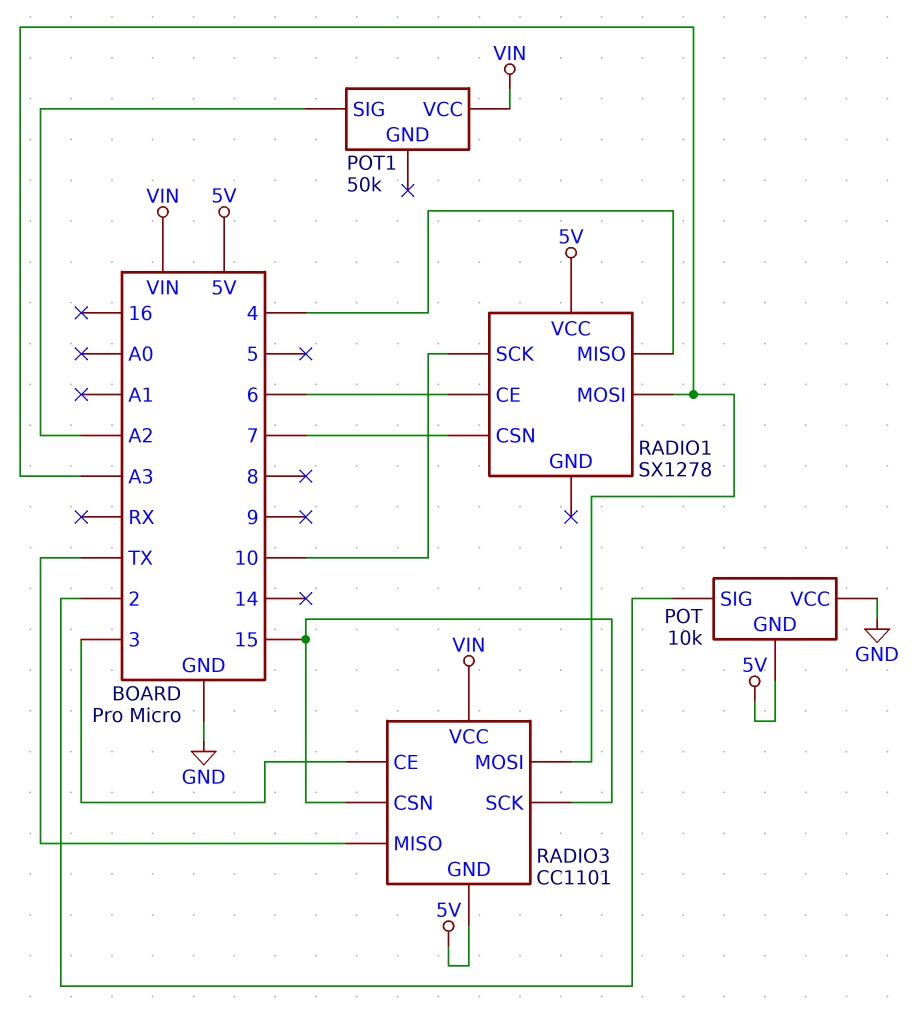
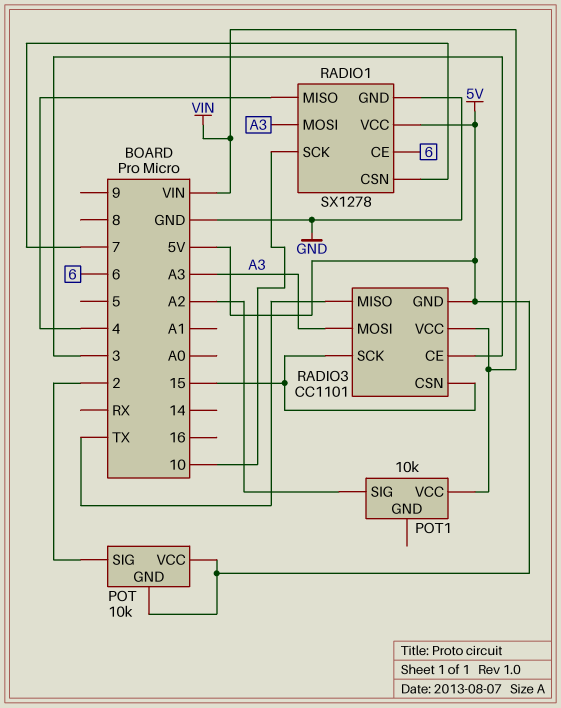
POT pin VCC: GND -> 5V
POT1: 50k -> 10k
RADIO1 pin GND: none -> GND

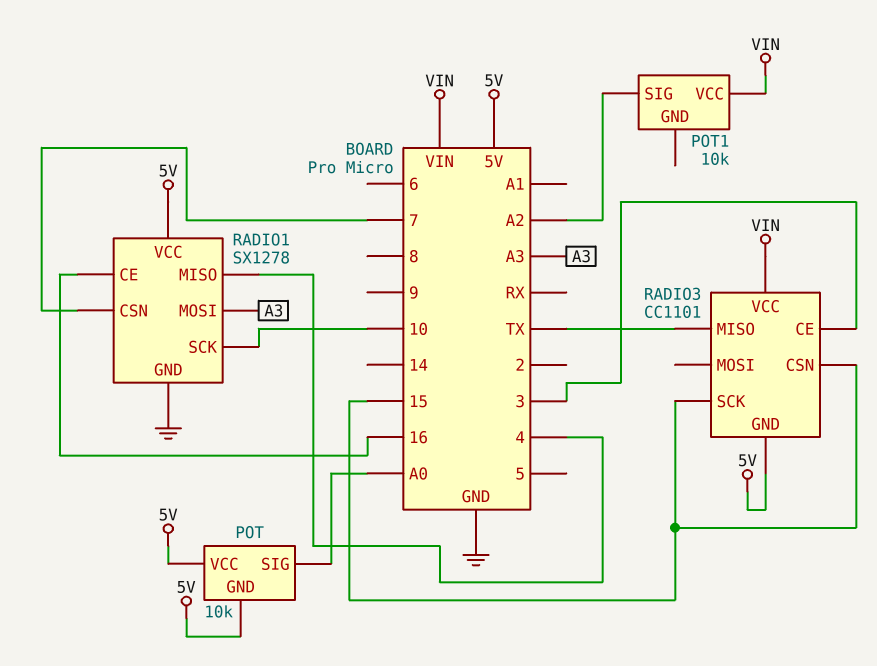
POT pin SIG: 2 -> A0
RADIO1 pin CE: 6 -> 16
RADIO3 pin MOSI: A3 -> none

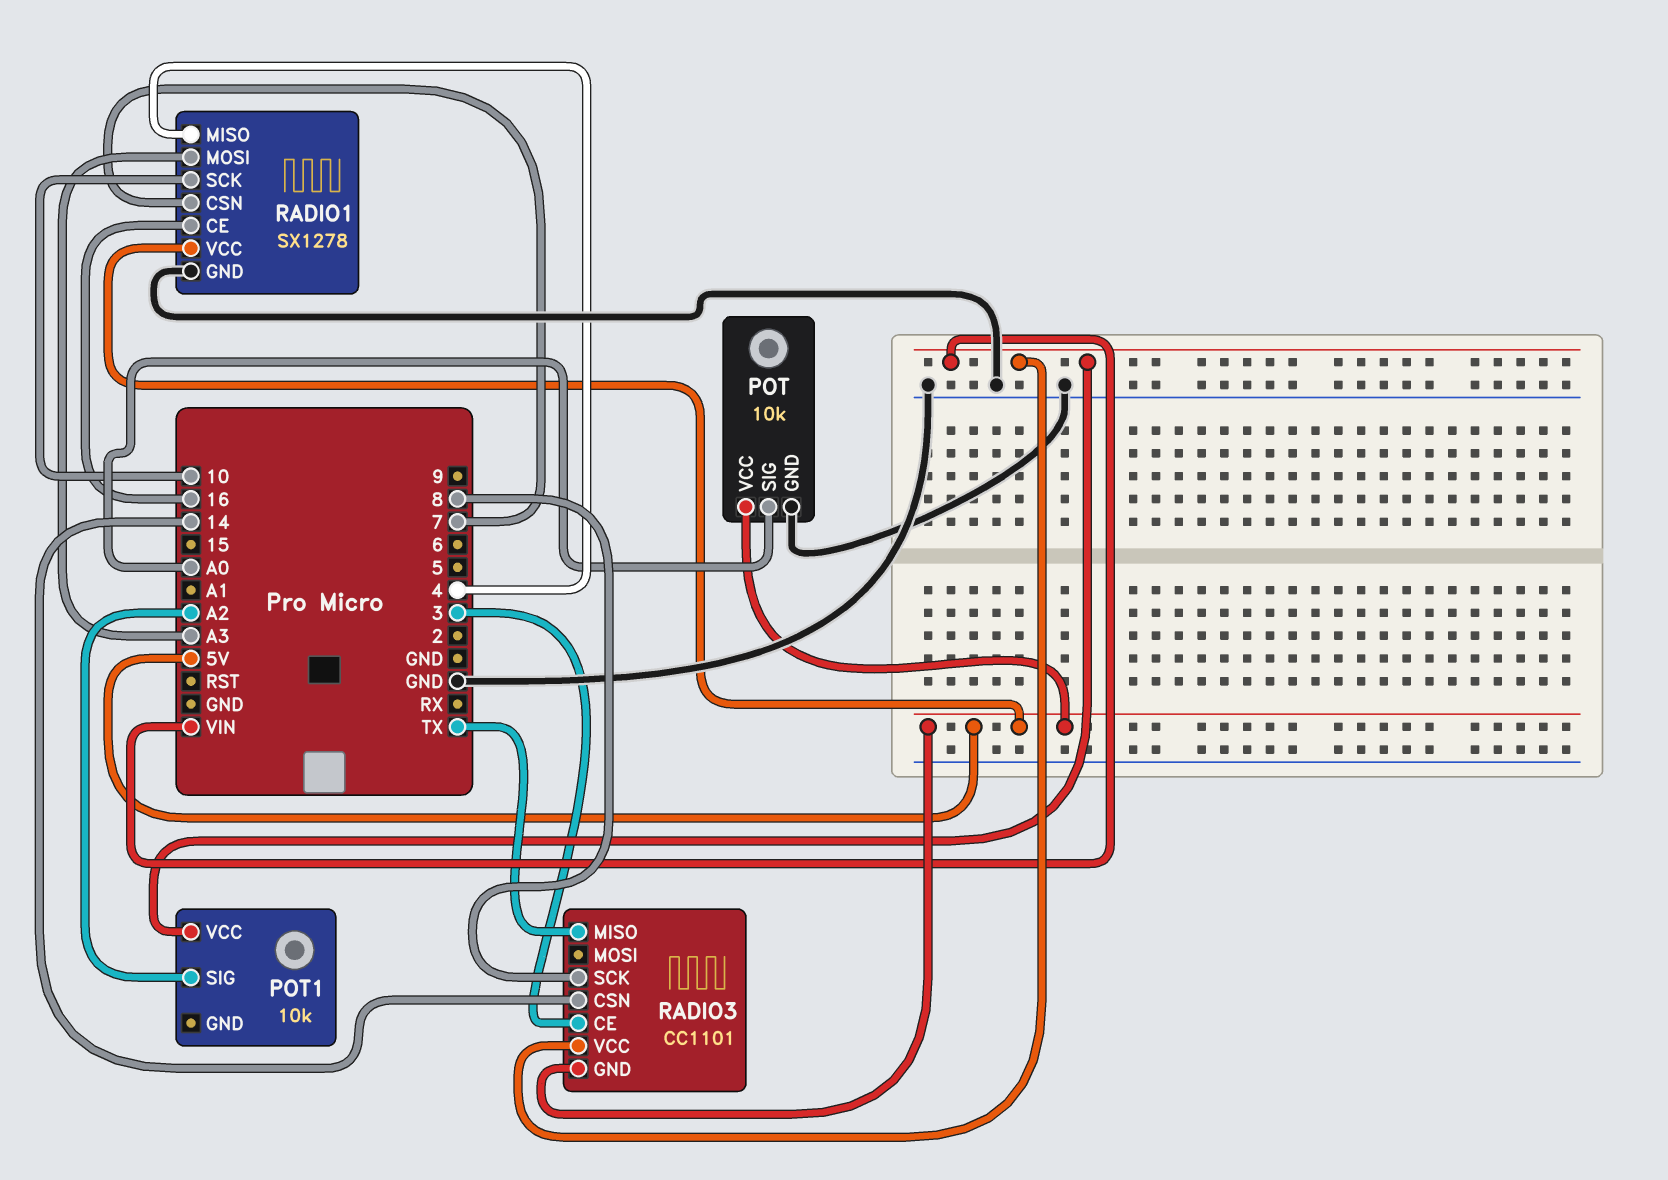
POT pin GND: 5V -> GND
RADIO3 pin CSN: 15 -> 14
RADIO3 pin SCK: 15 -> 8

